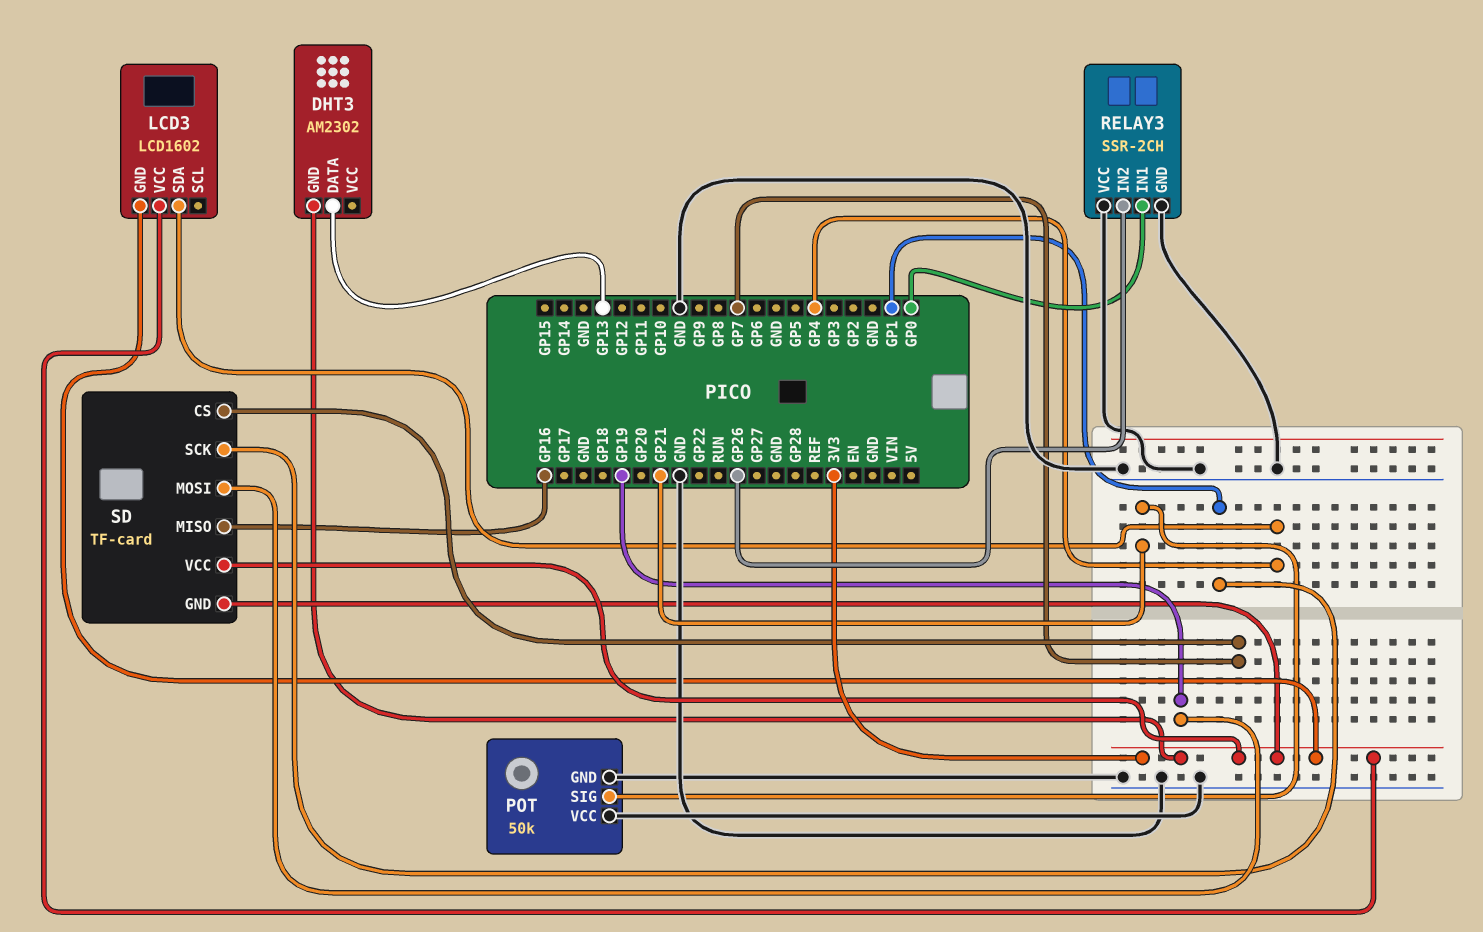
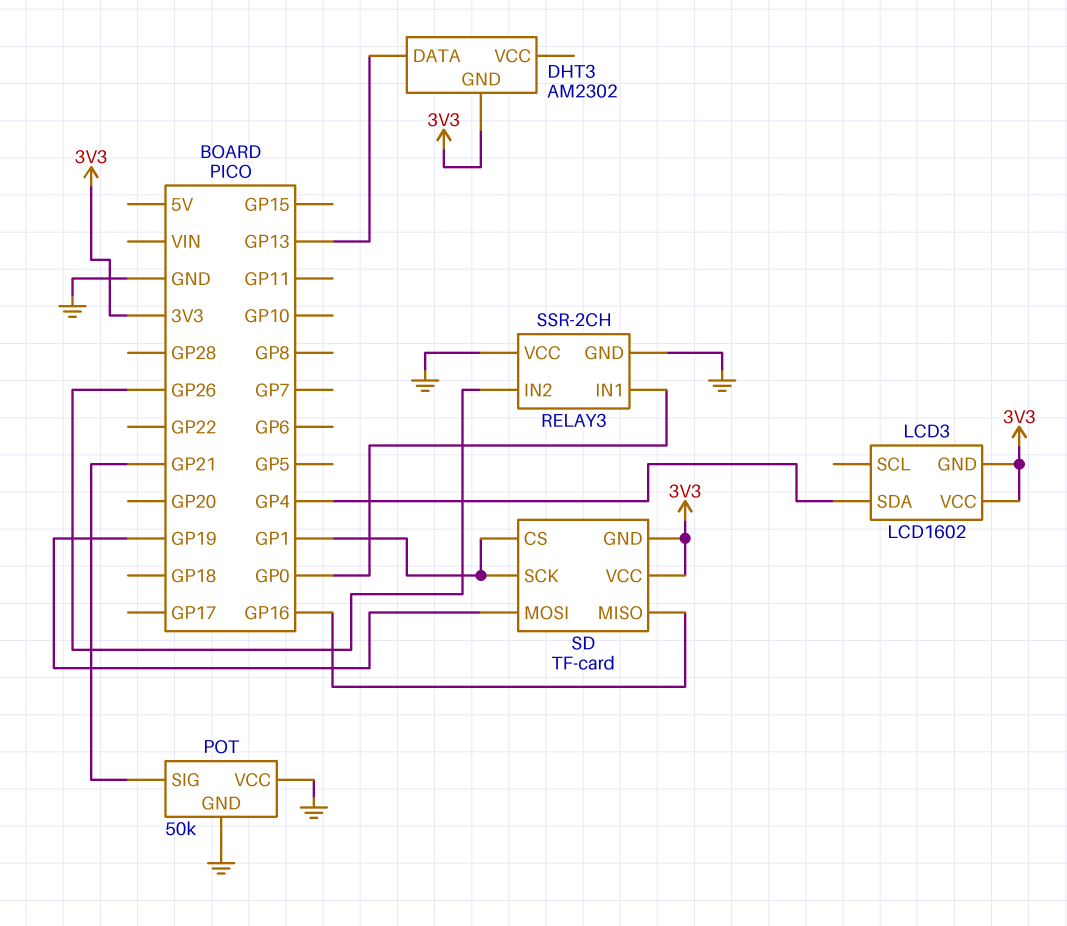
SD pin CS: GP7 -> GP1

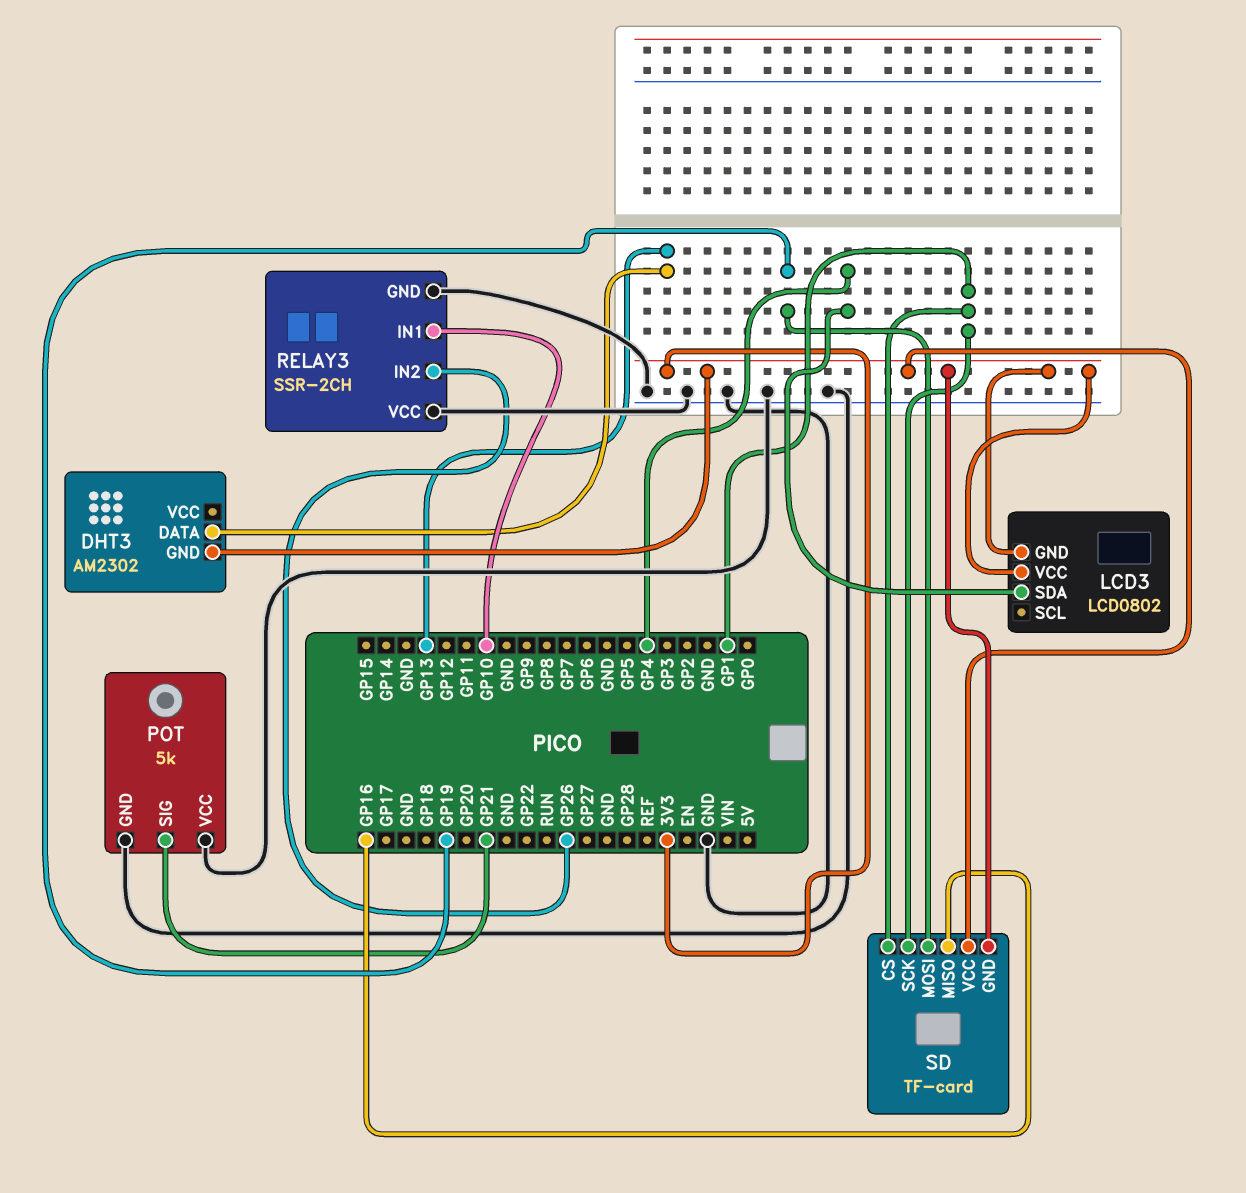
LCD3: LCD1602 -> LCD0802
POT: 50k -> 5k
RELAY3 pin IN1: GP0 -> GP10

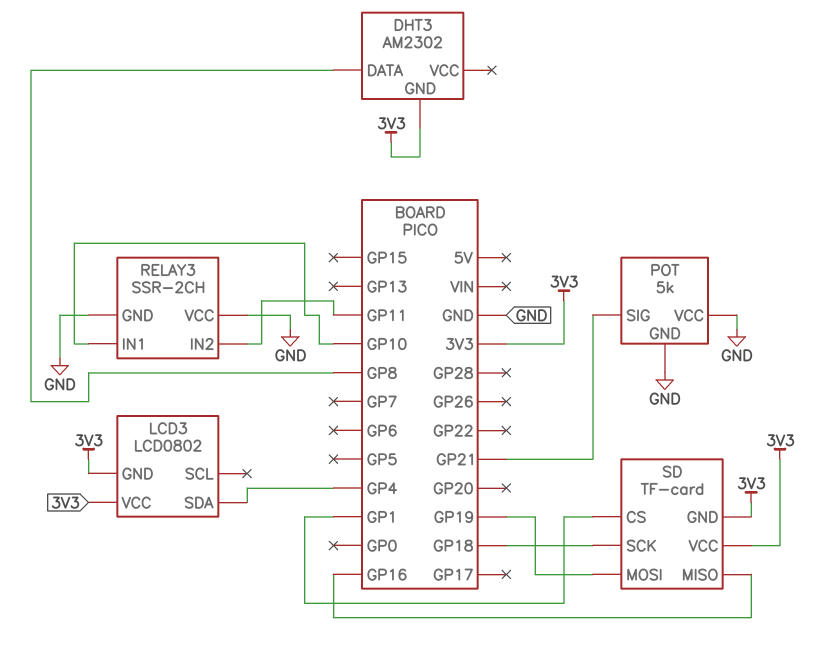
DHT3 pin DATA: GP13 -> GP8
RELAY3 pin IN2: GP26 -> GP11
SD pin SCK: GP1 -> GP18

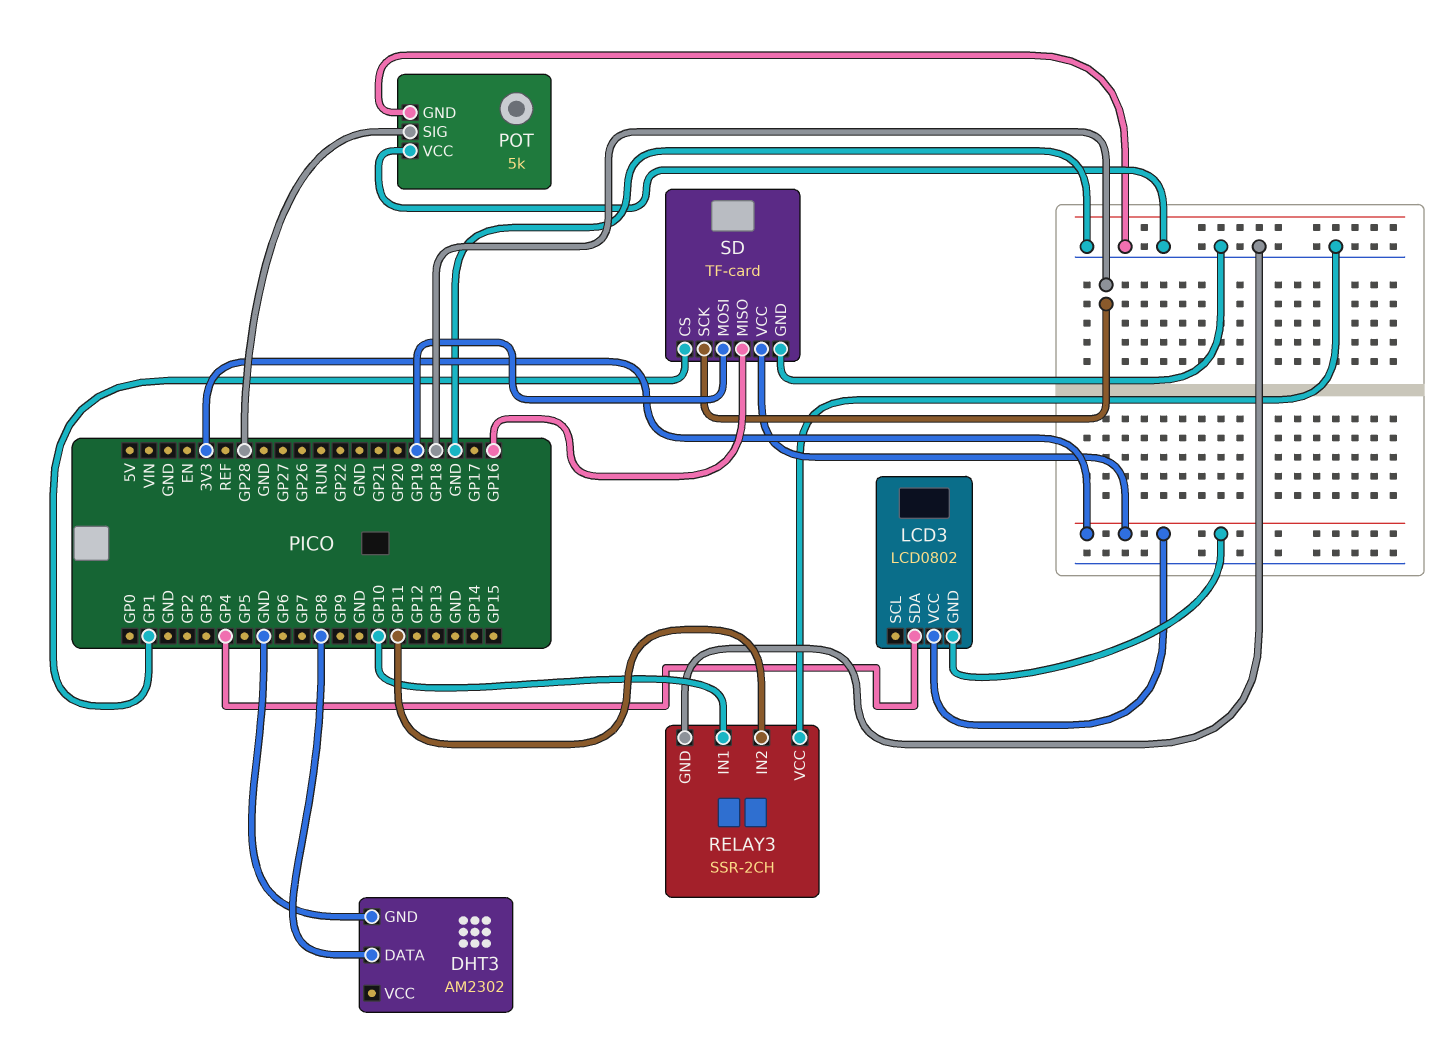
DHT3 pin GND: 3V3 -> GND
POT pin SIG: GP21 -> GP28
SD pin GND: 3V3 -> GND

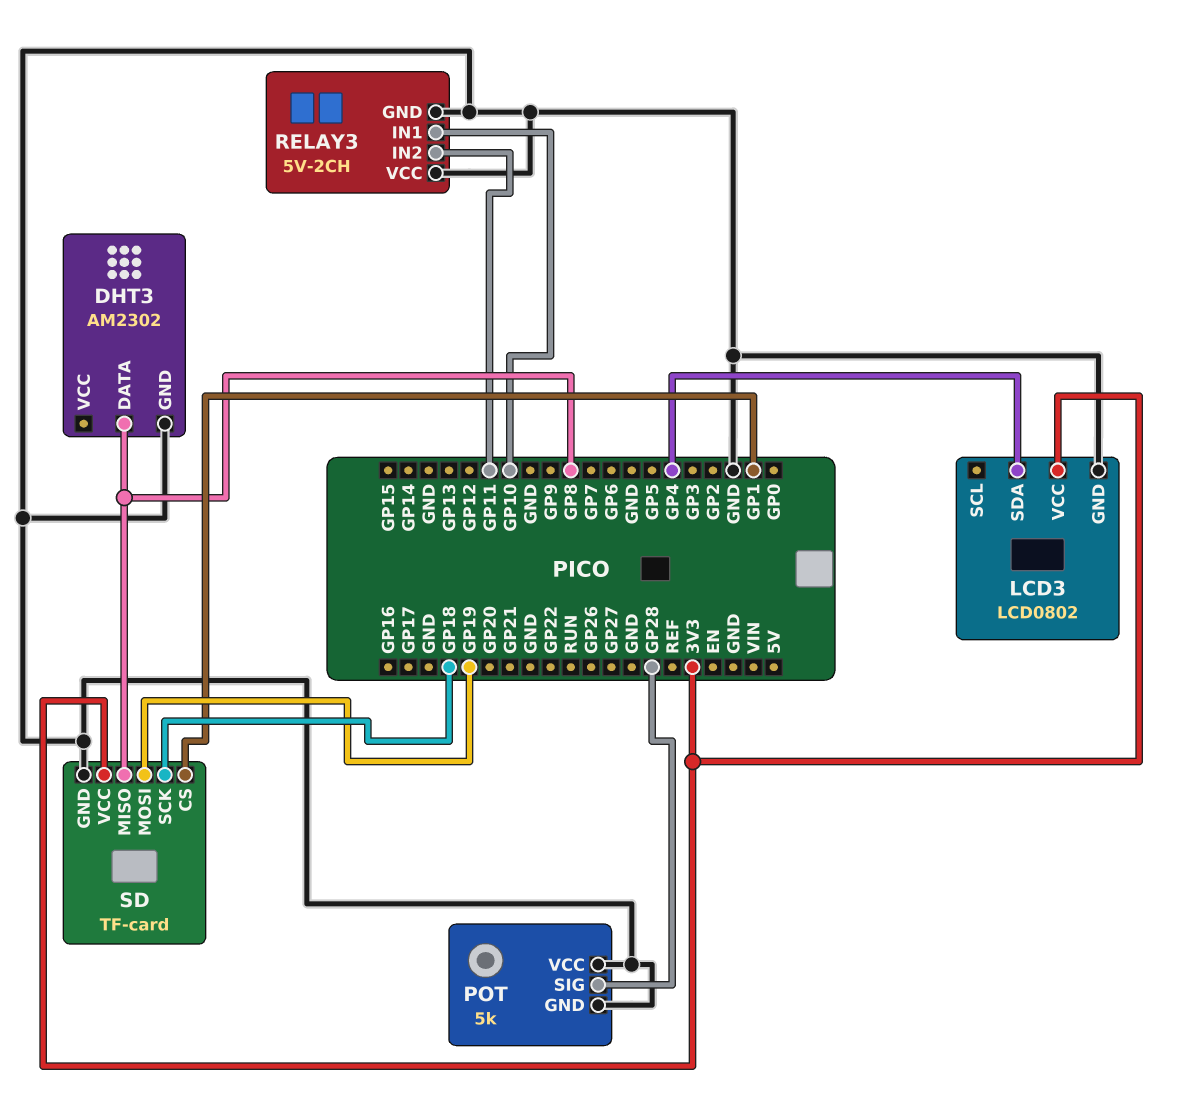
LCD3 pin GND: 3V3 -> GND
RELAY3: SSR-2CH -> 5V-2CH
SD pin MISO: GP16 -> GP8

